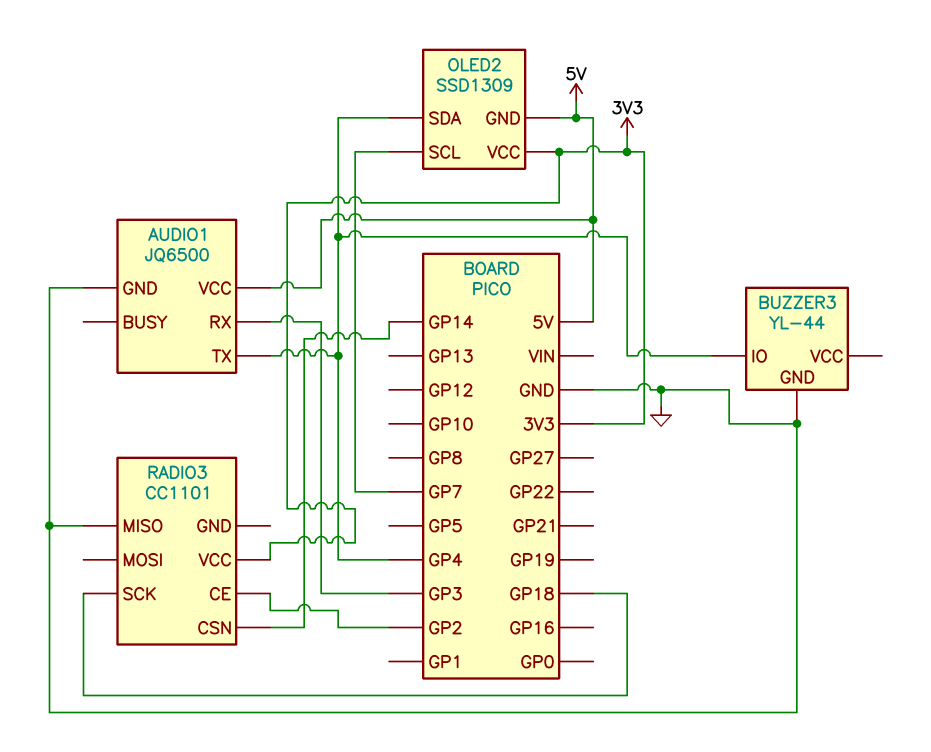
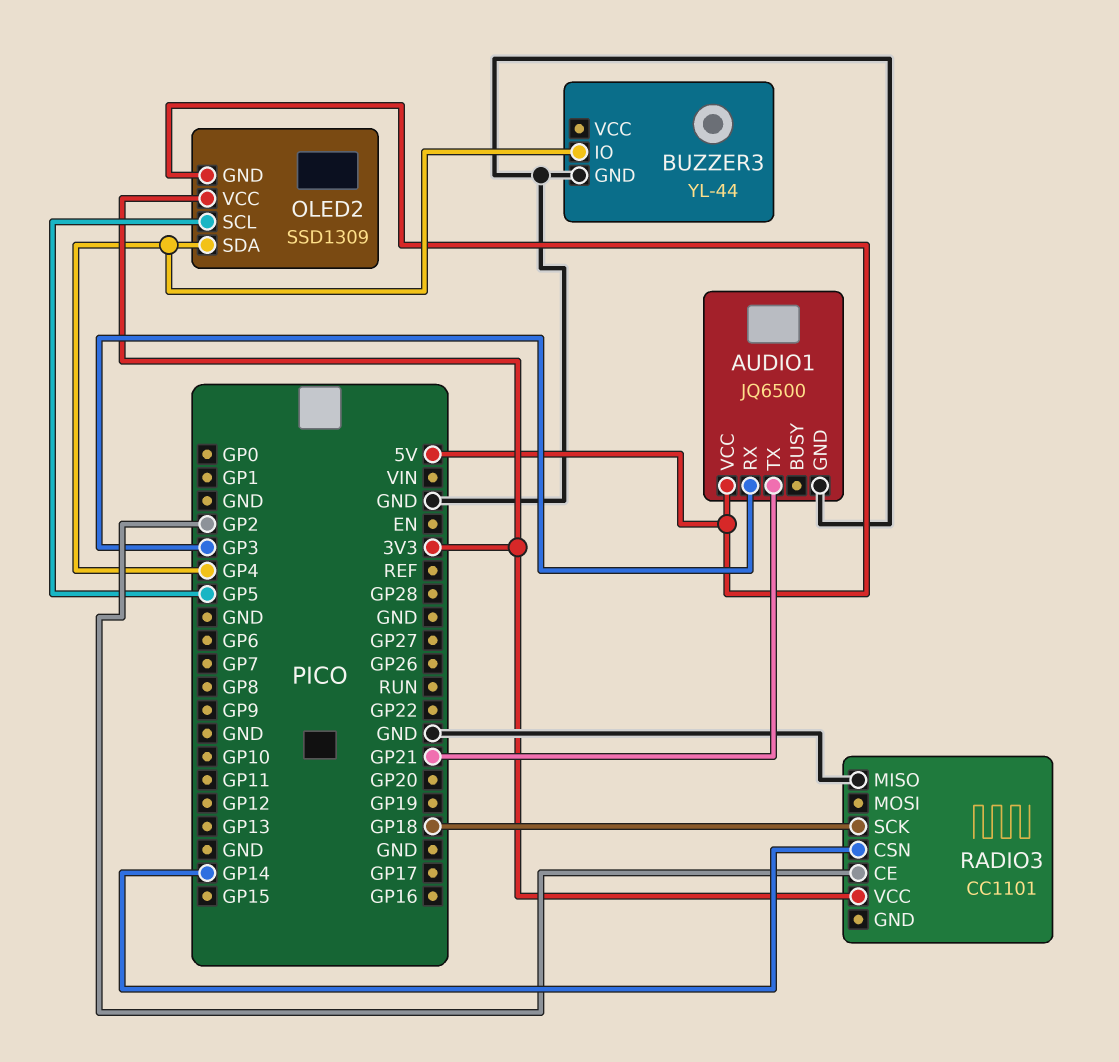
AUDIO1 pin TX: GP4 -> GP21
OLED2 pin SCL: GP7 -> GP5

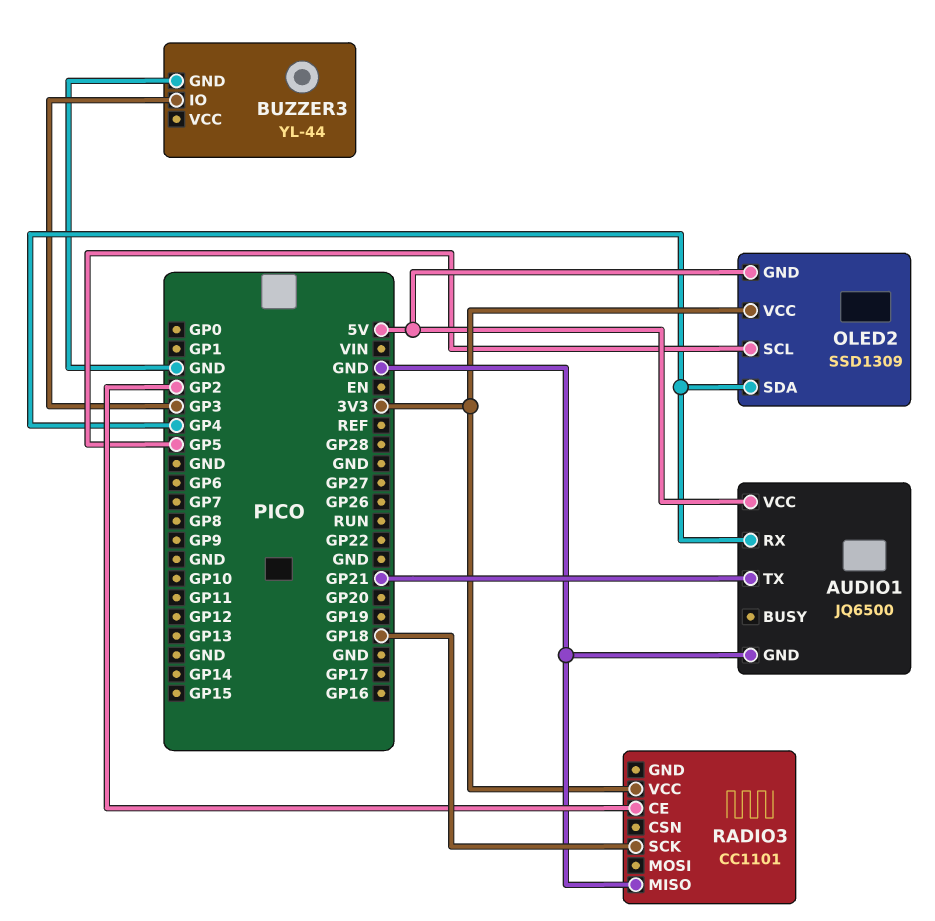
AUDIO1 pin RX: GP3 -> GP4
BUZZER3 pin IO: GP4 -> GP3
RADIO3 pin CSN: GP14 -> none

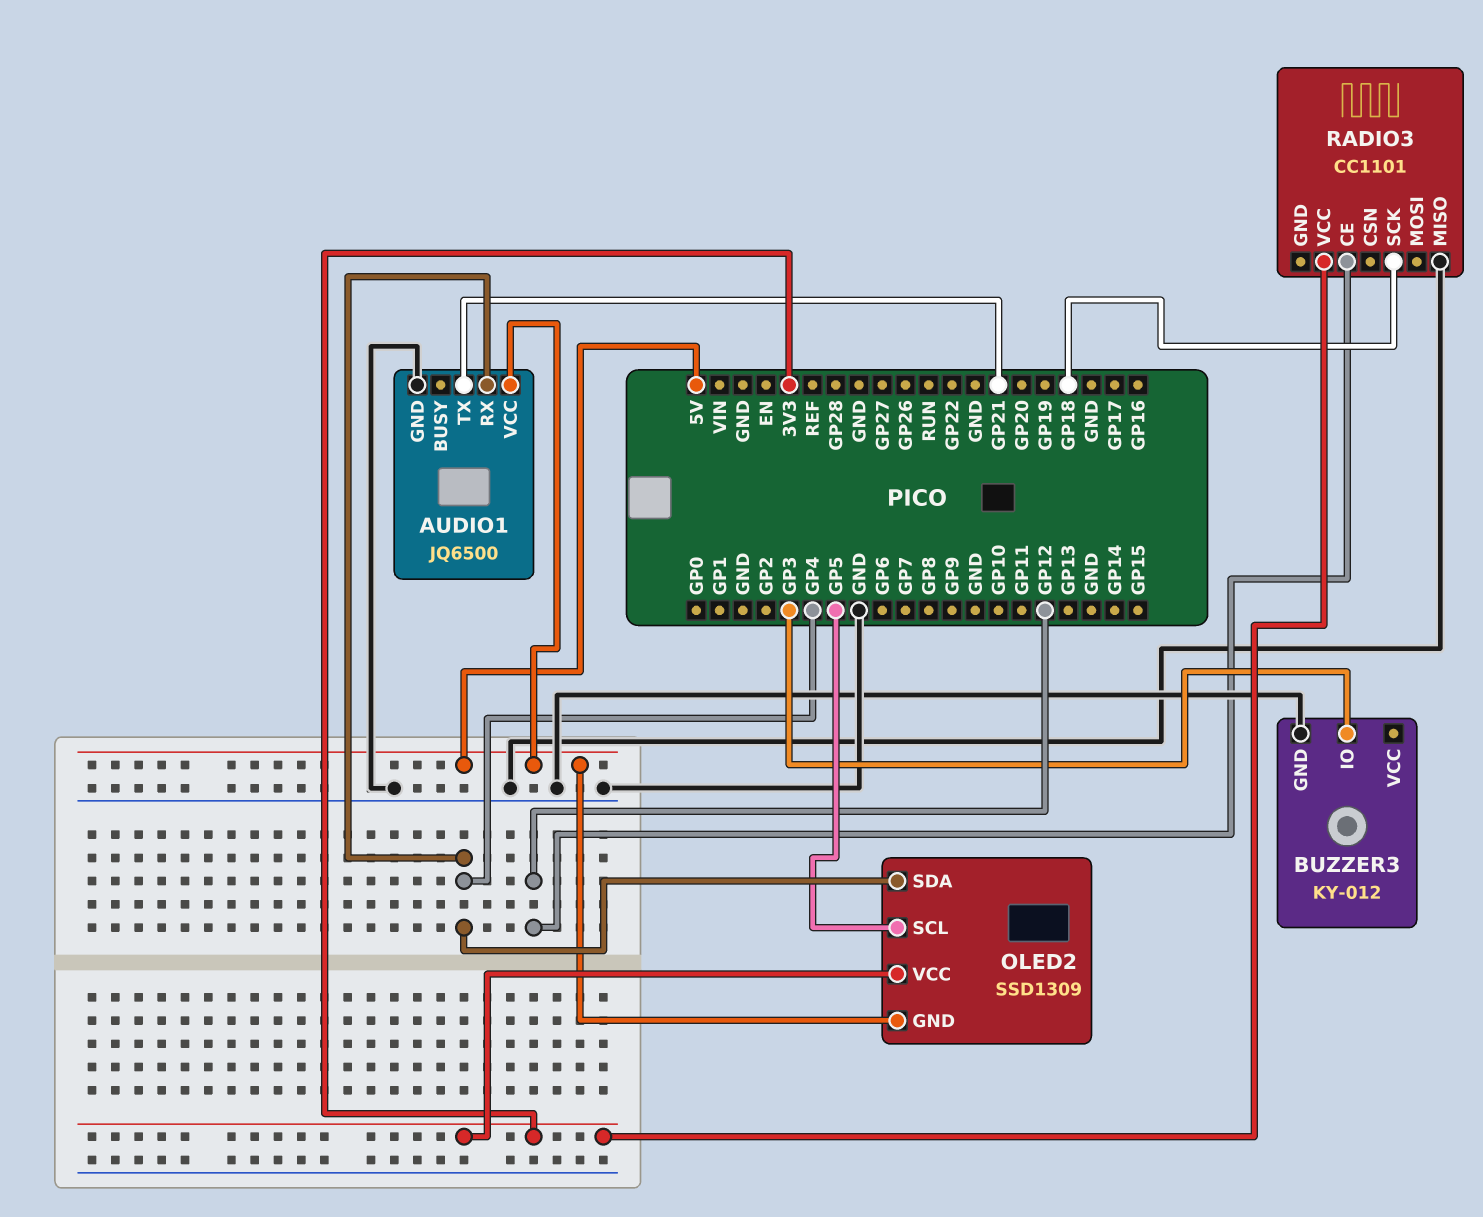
BUZZER3: YL-44 -> KY-012
RADIO3 pin CE: GP2 -> GP12

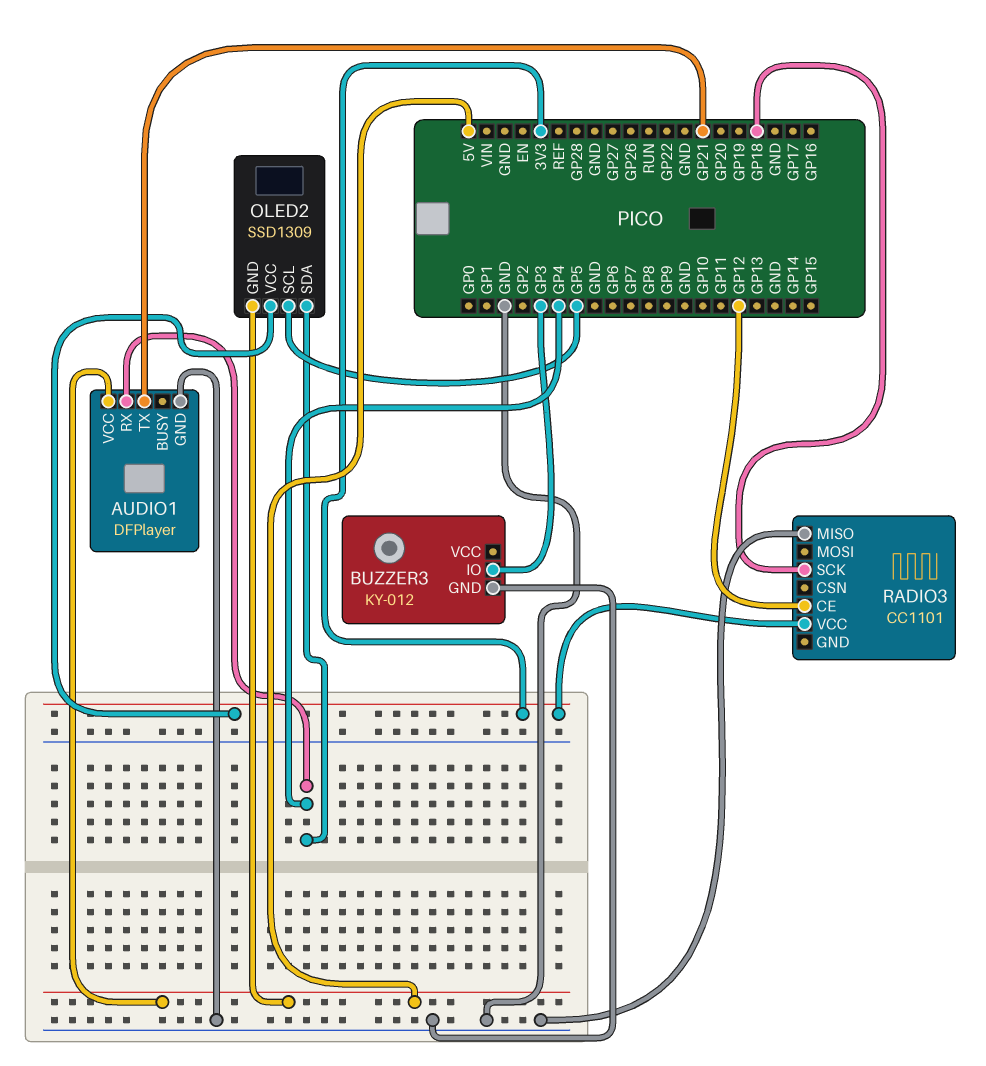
AUDIO1: JQ6500 -> DFPlayer

